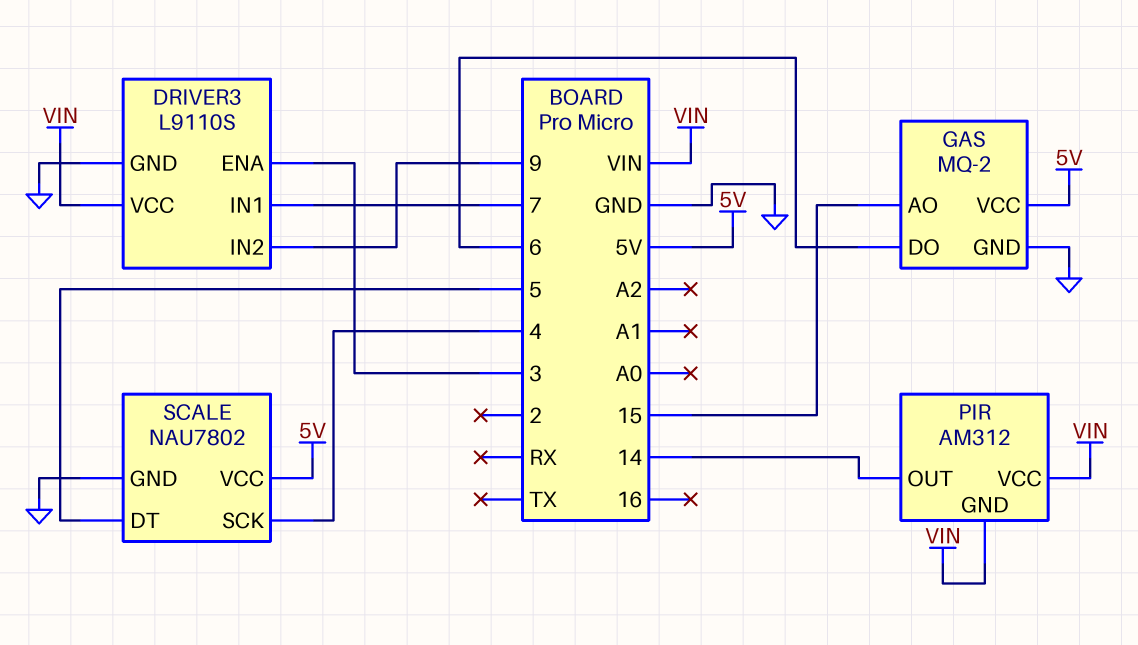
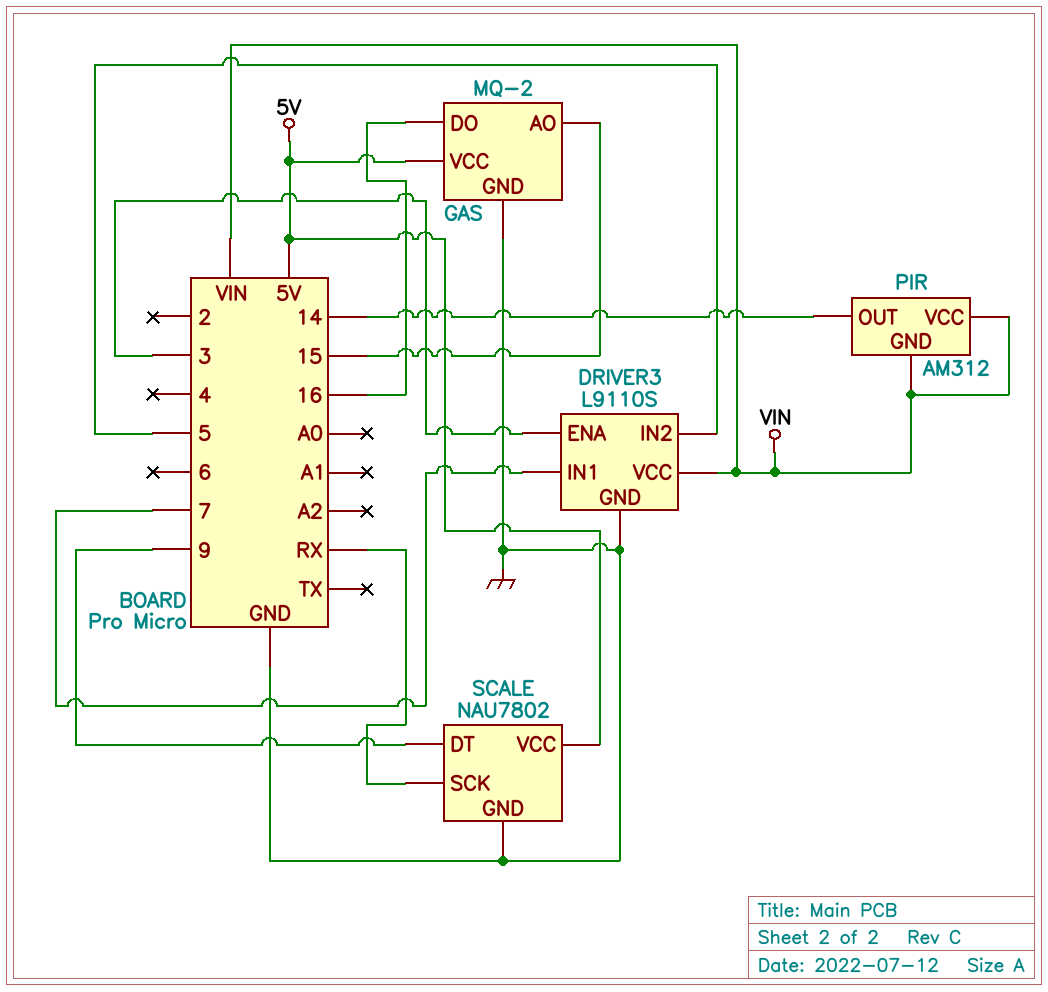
DRIVER3 pin IN2: 9 -> 5
GAS pin DO: 6 -> 16
SCALE pin DT: 5 -> 9
SCALE pin SCK: 4 -> RX

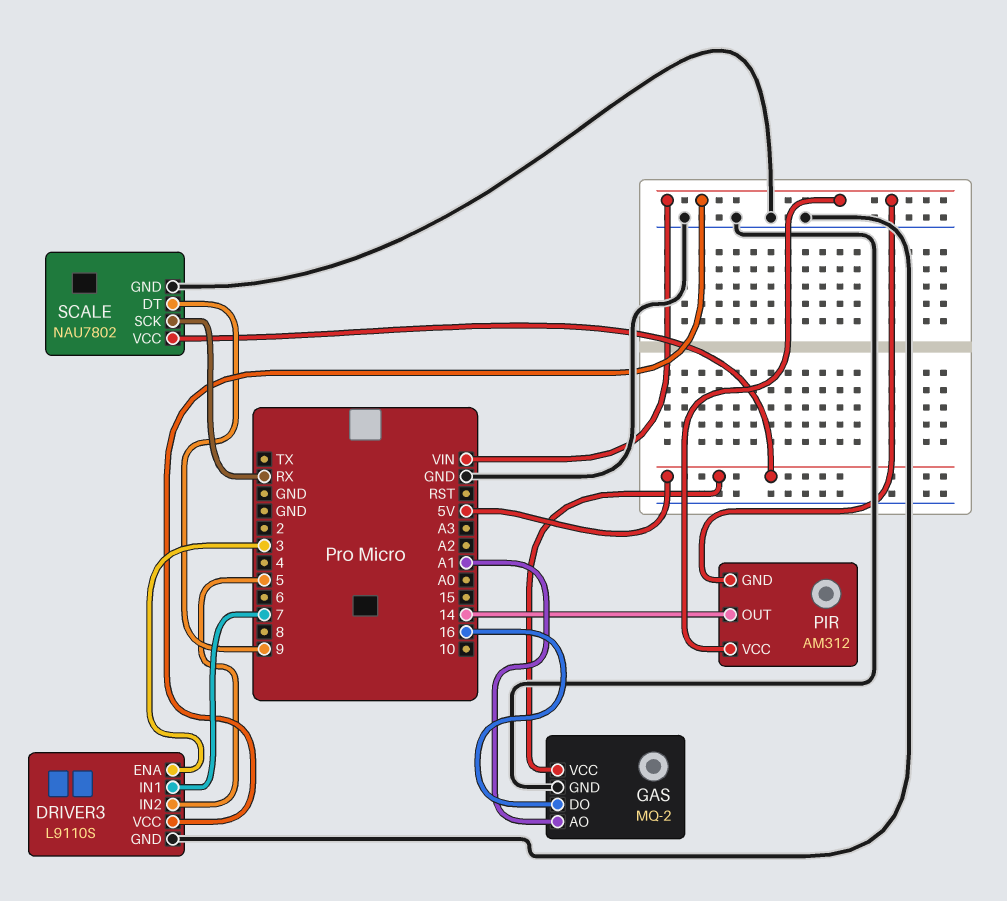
GAS pin AO: 15 -> A1

